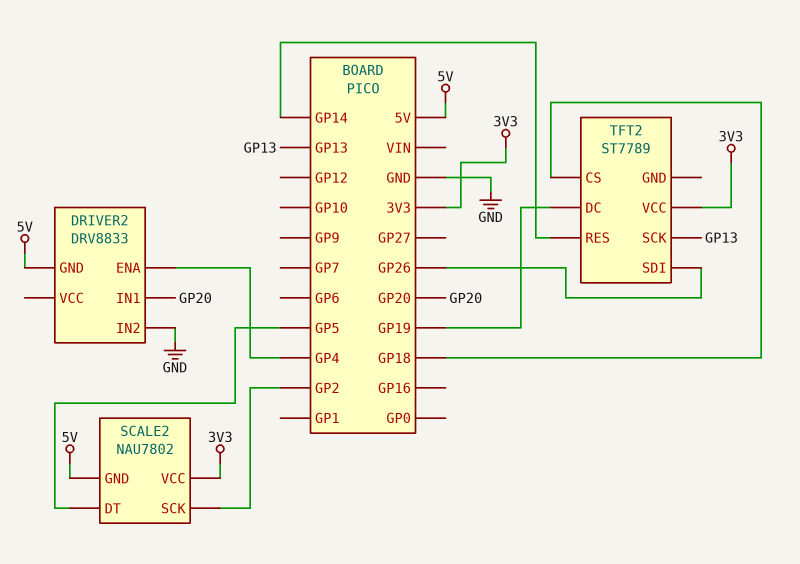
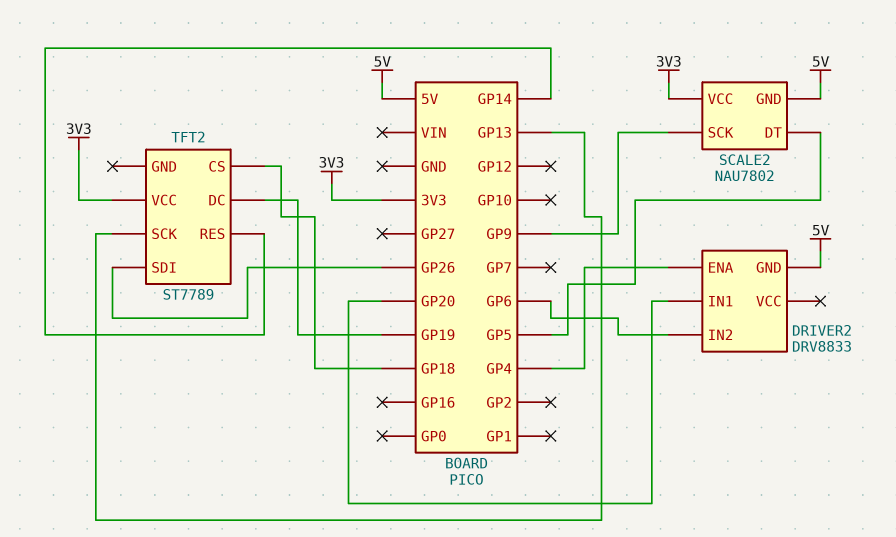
DRIVER2 pin IN2: GND -> GP6
SCALE2 pin SCK: GP2 -> GP9

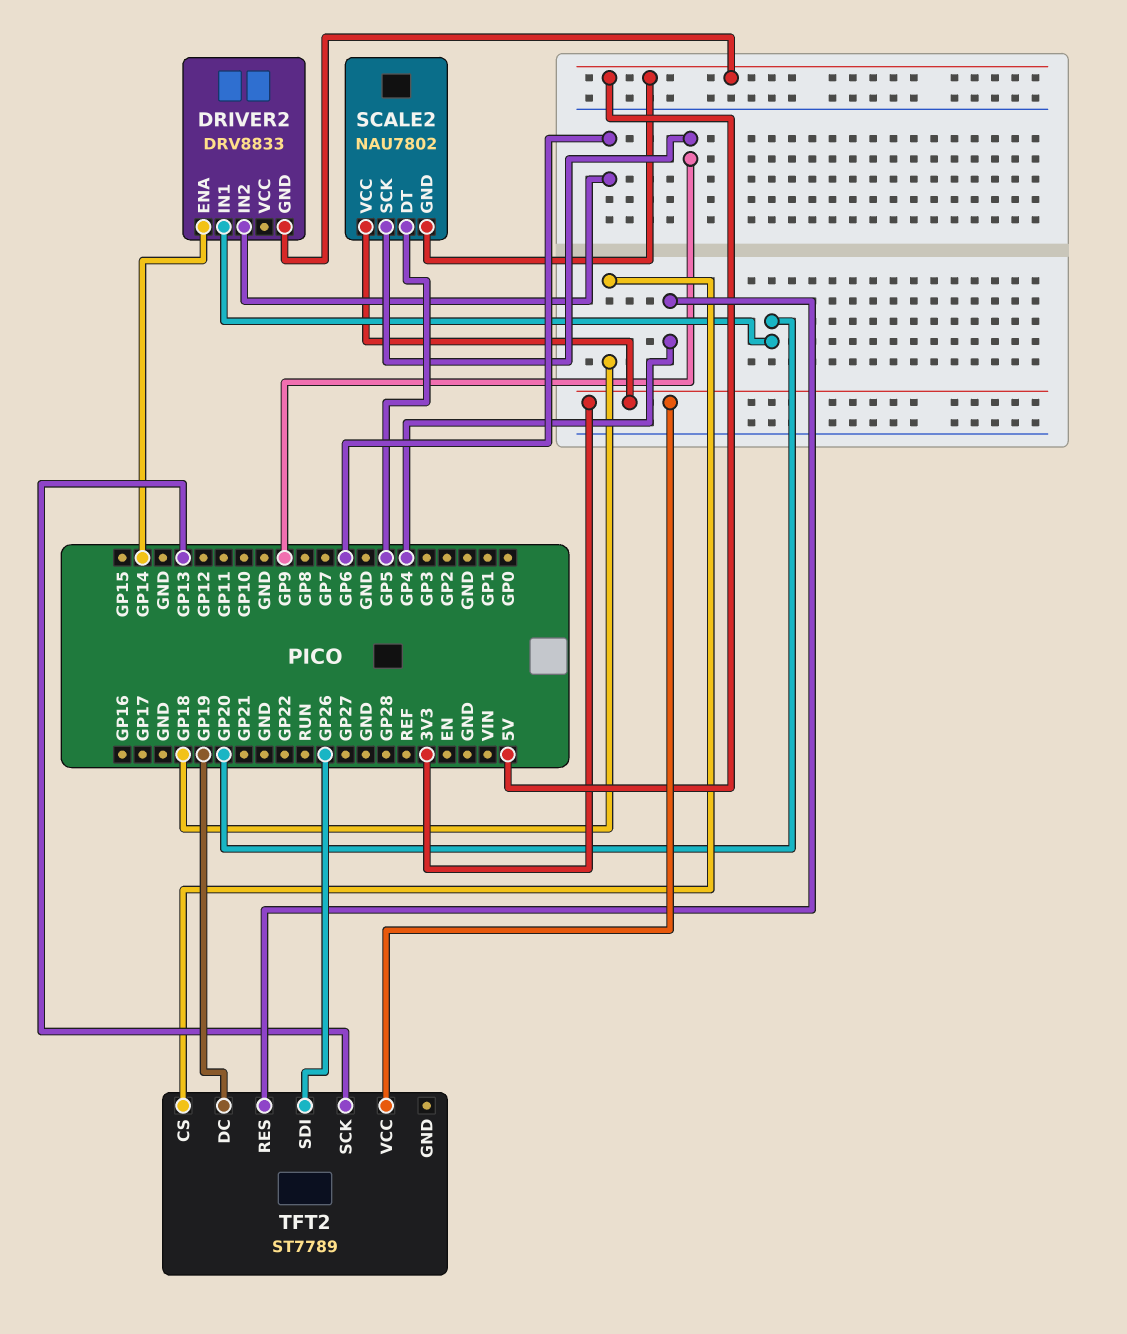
DRIVER2 pin ENA: GP4 -> GP14
TFT2 pin RES: GP14 -> GP4

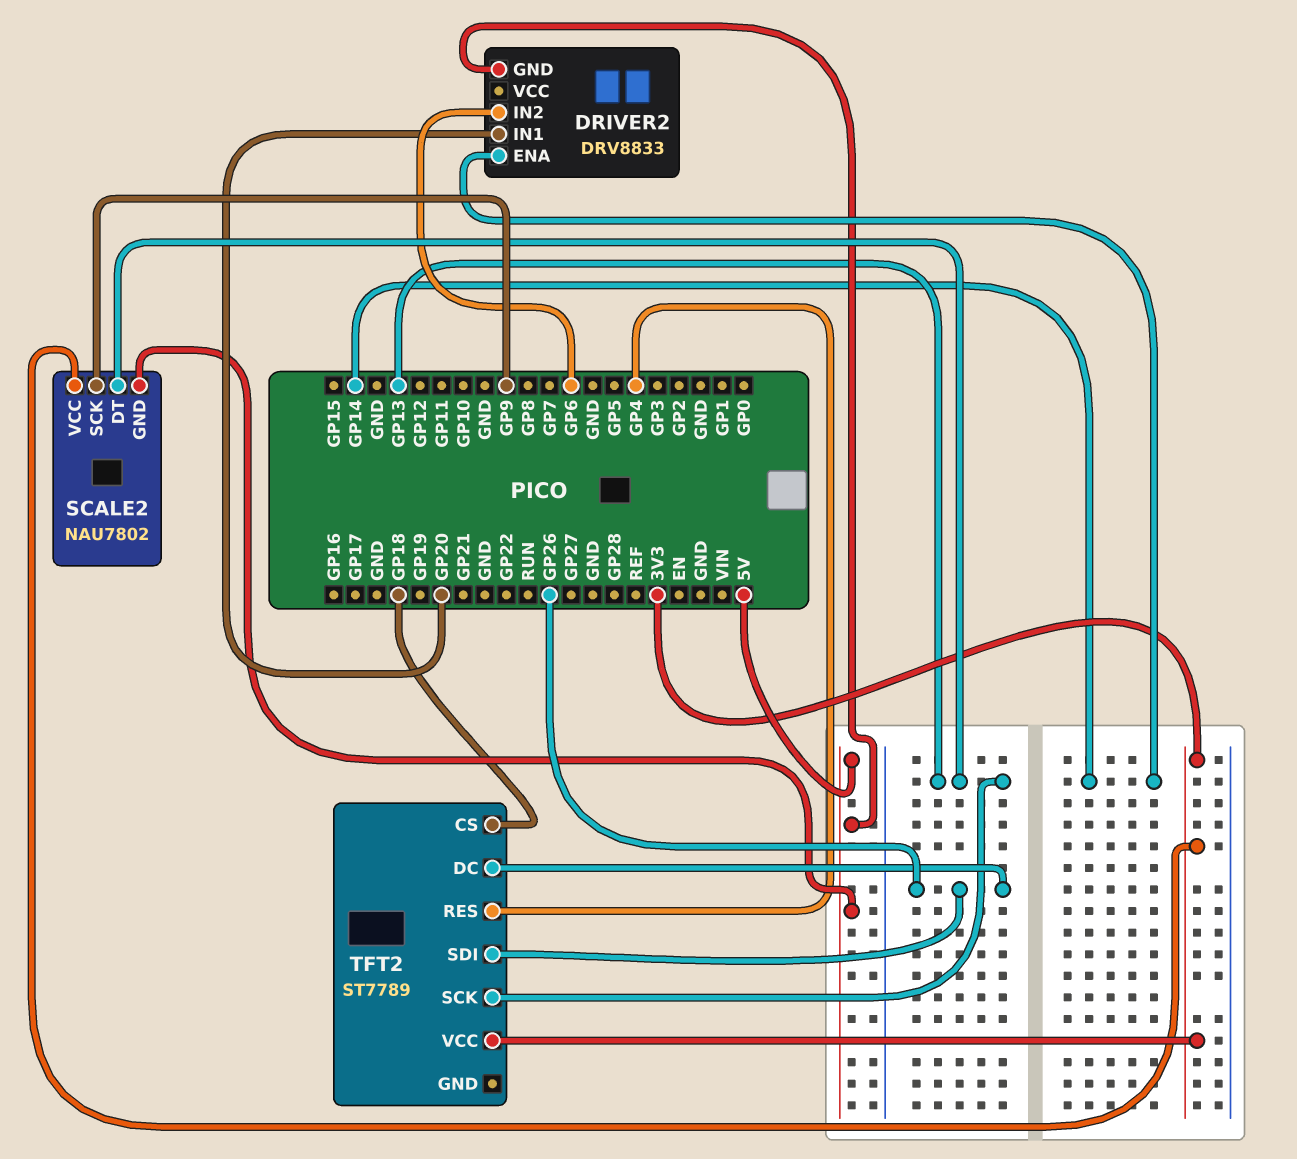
SCALE2 pin DT: GP5 -> GP13
TFT2 pin DC: GP19 -> GP26

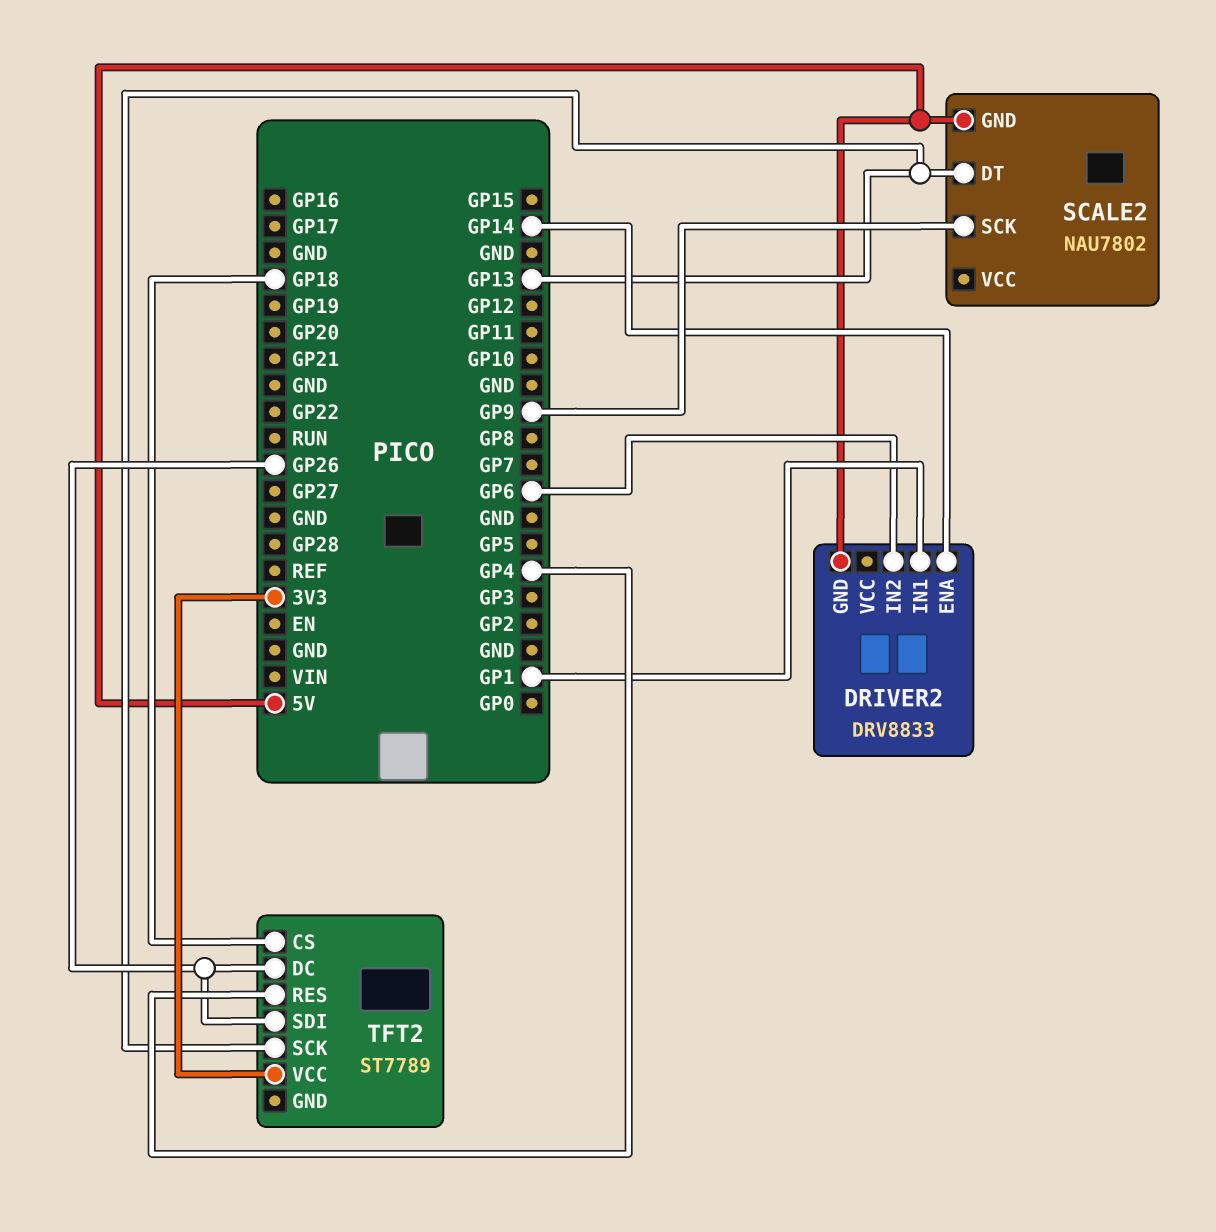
DRIVER2 pin IN1: GP20 -> GP1
SCALE2 pin VCC: 3V3 -> none

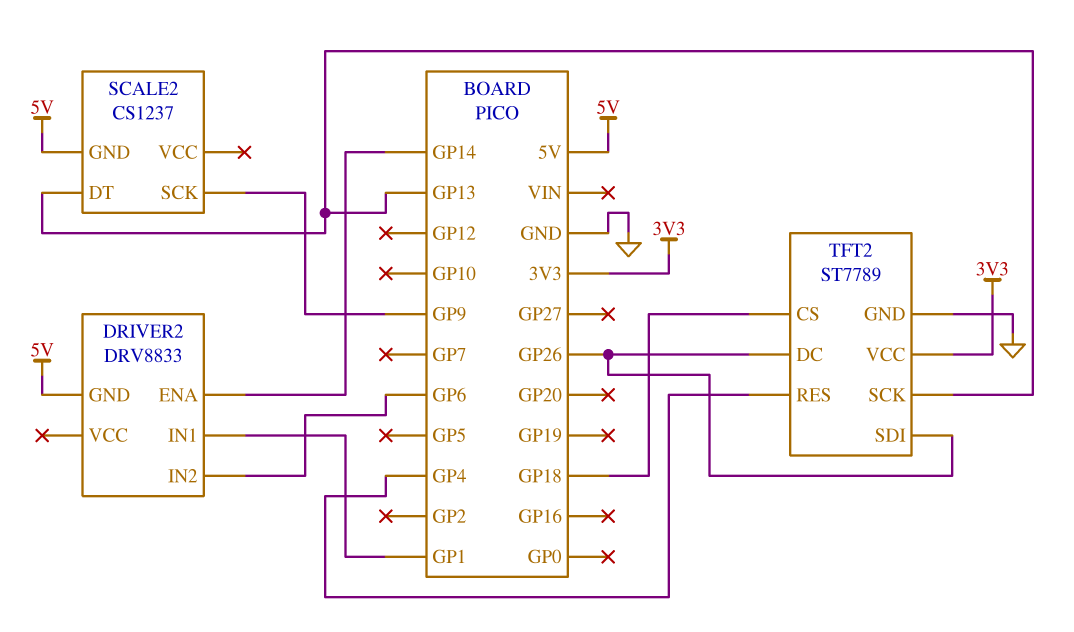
SCALE2: NAU7802 -> CS1237
TFT2 pin GND: none -> GND

